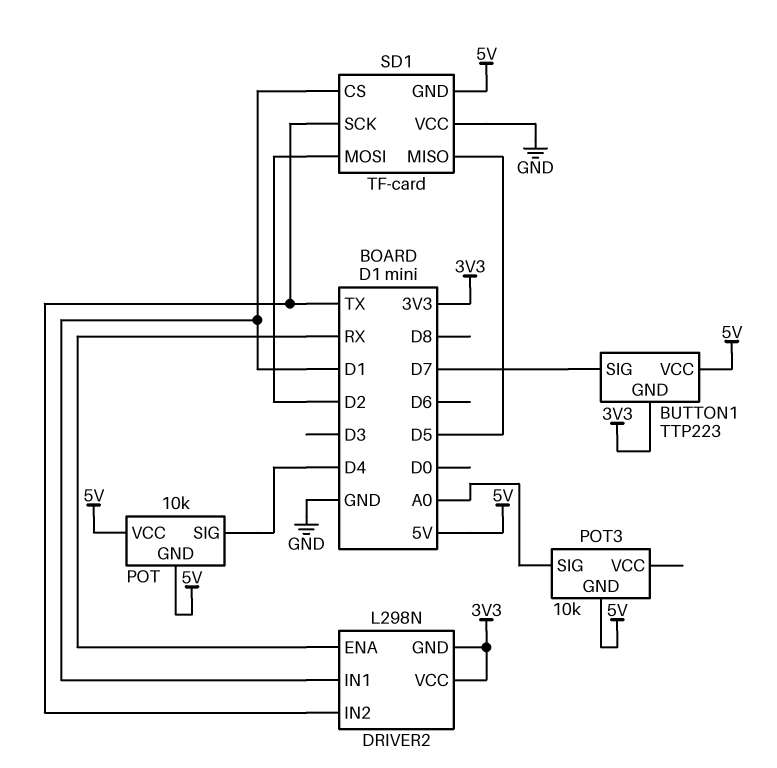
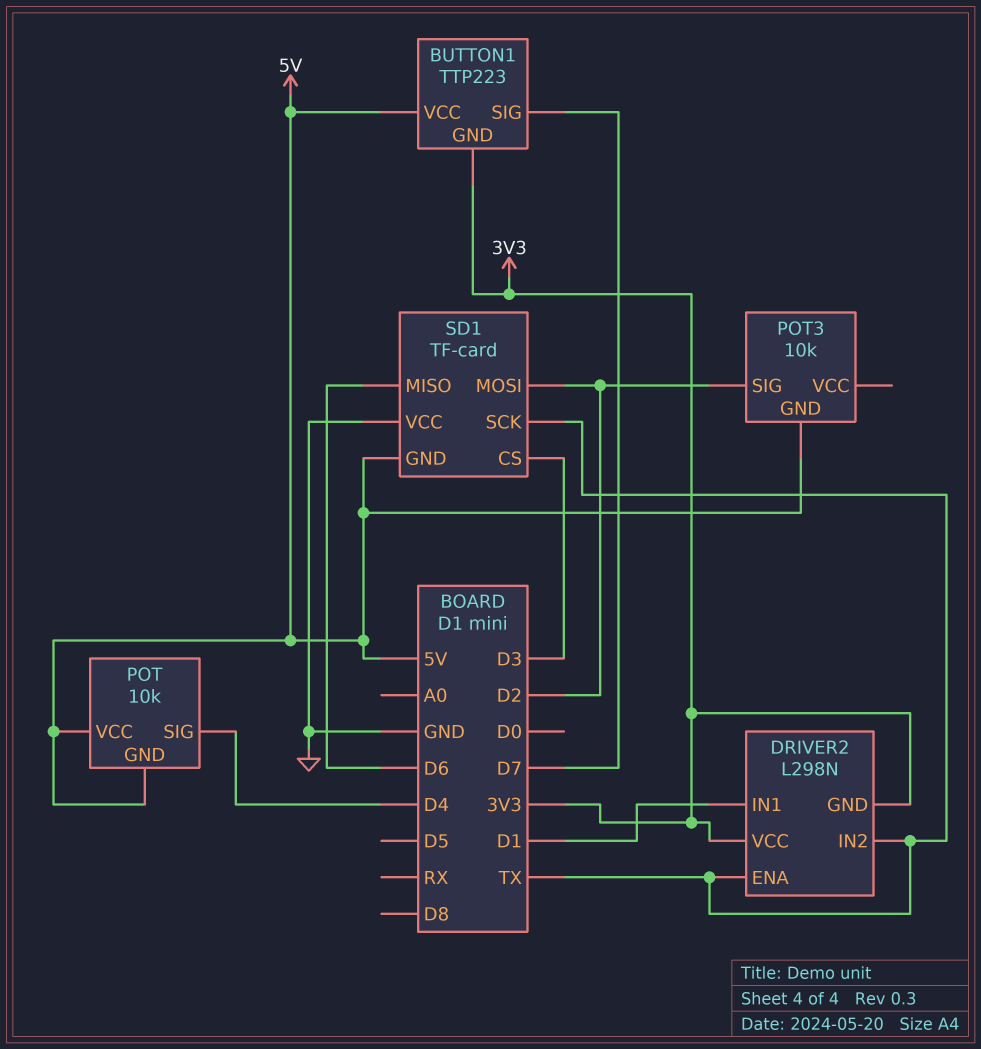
DRIVER2 pin ENA: RX -> TX
POT3 pin SIG: A0 -> D2
SD1 pin CS: D1 -> D3
SD1 pin MISO: D5 -> D6

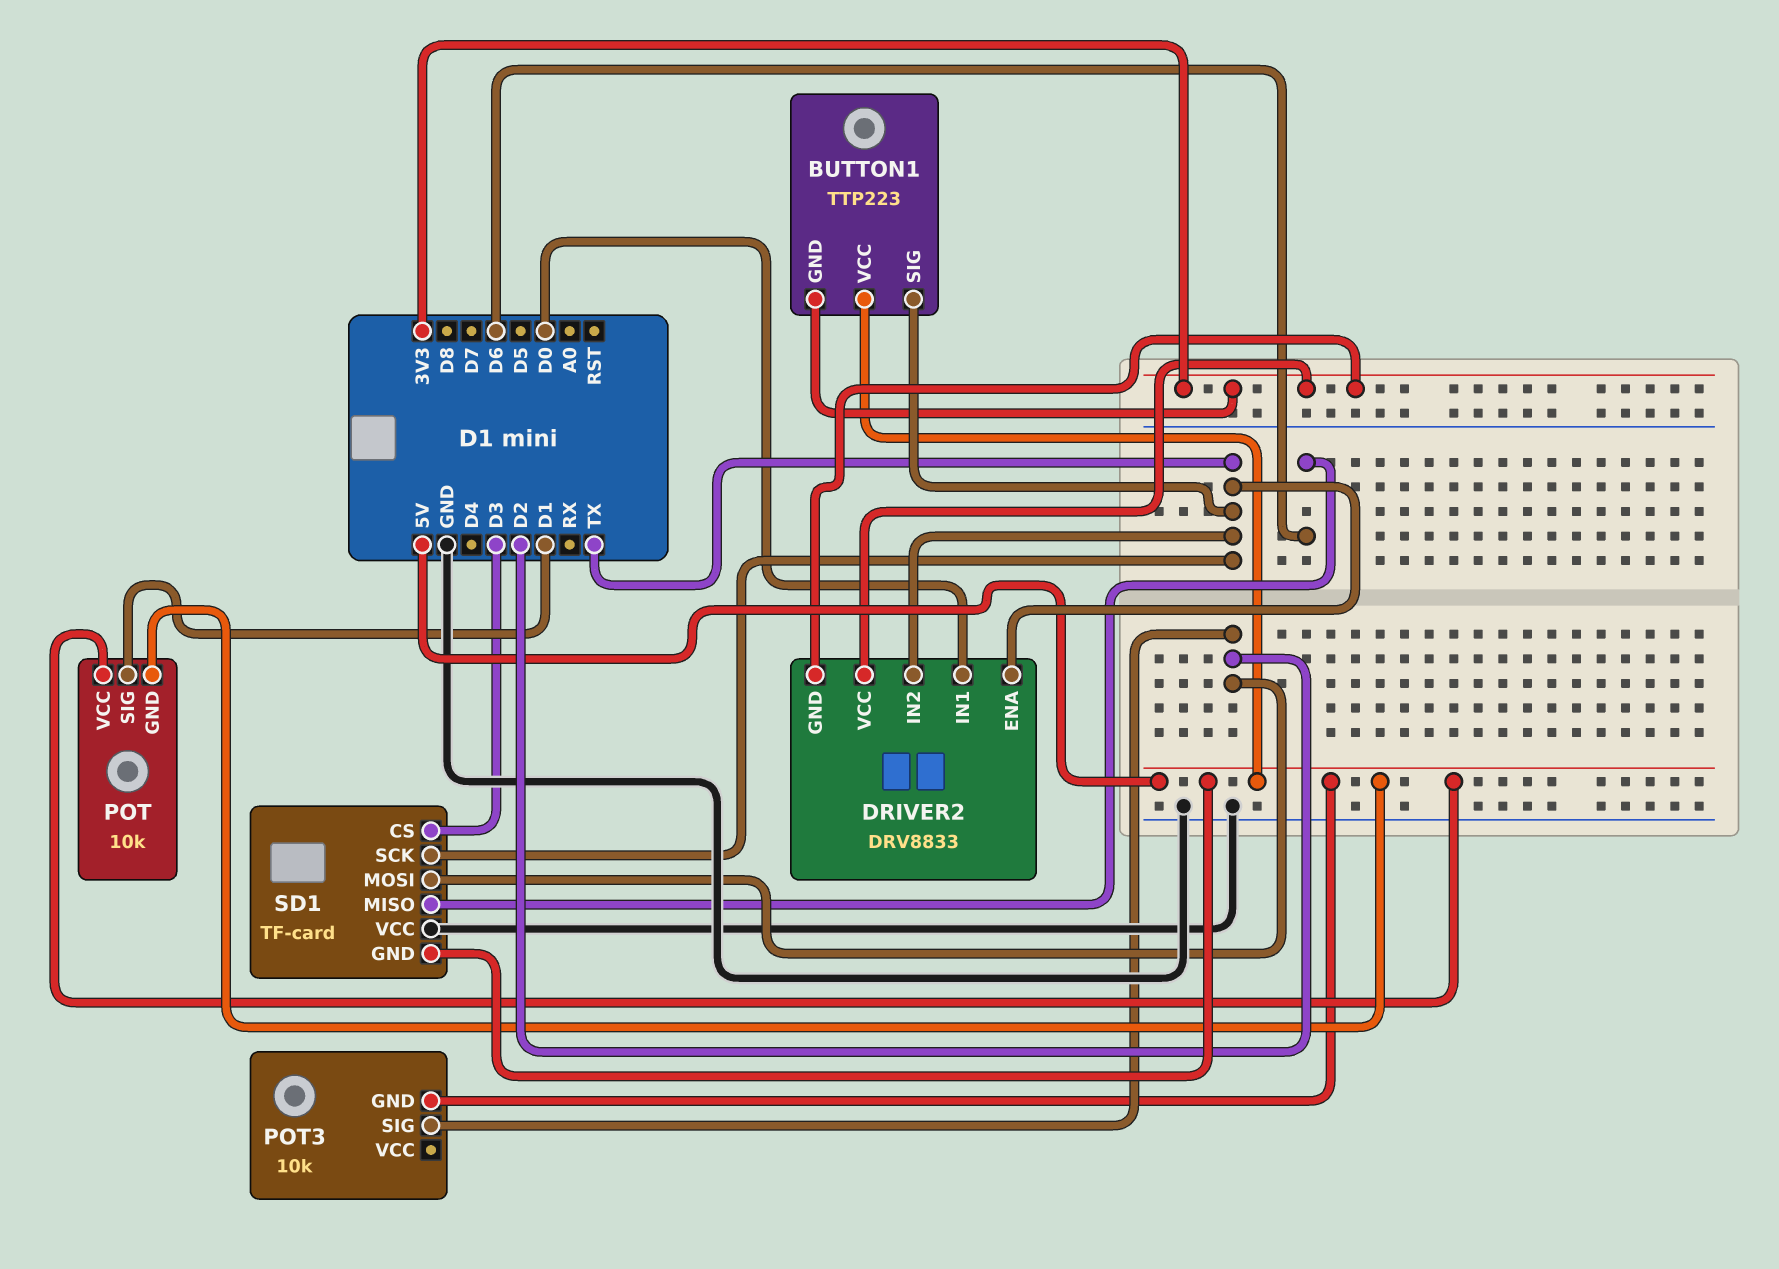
BUTTON1 pin SIG: D7 -> TX
DRIVER2: L298N -> DRV8833
DRIVER2 pin IN1: D1 -> D0
POT pin SIG: D4 -> D1

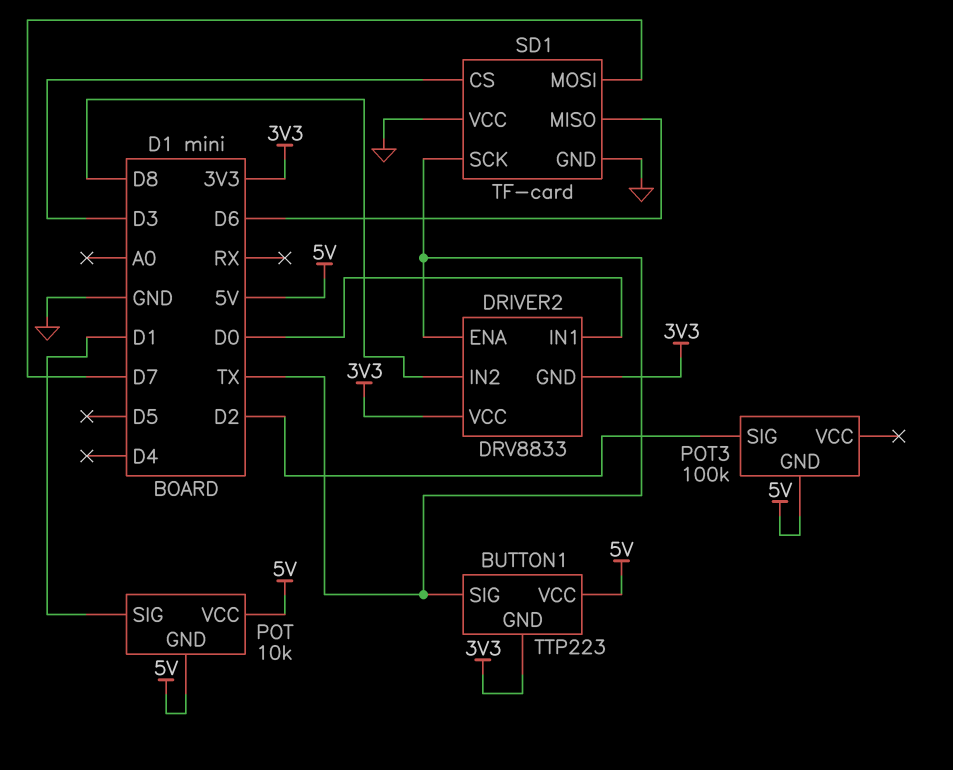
DRIVER2 pin IN2: TX -> D8
POT3: 10k -> 100k
SD1 pin GND: 5V -> GND
SD1 pin MOSI: D2 -> D7

